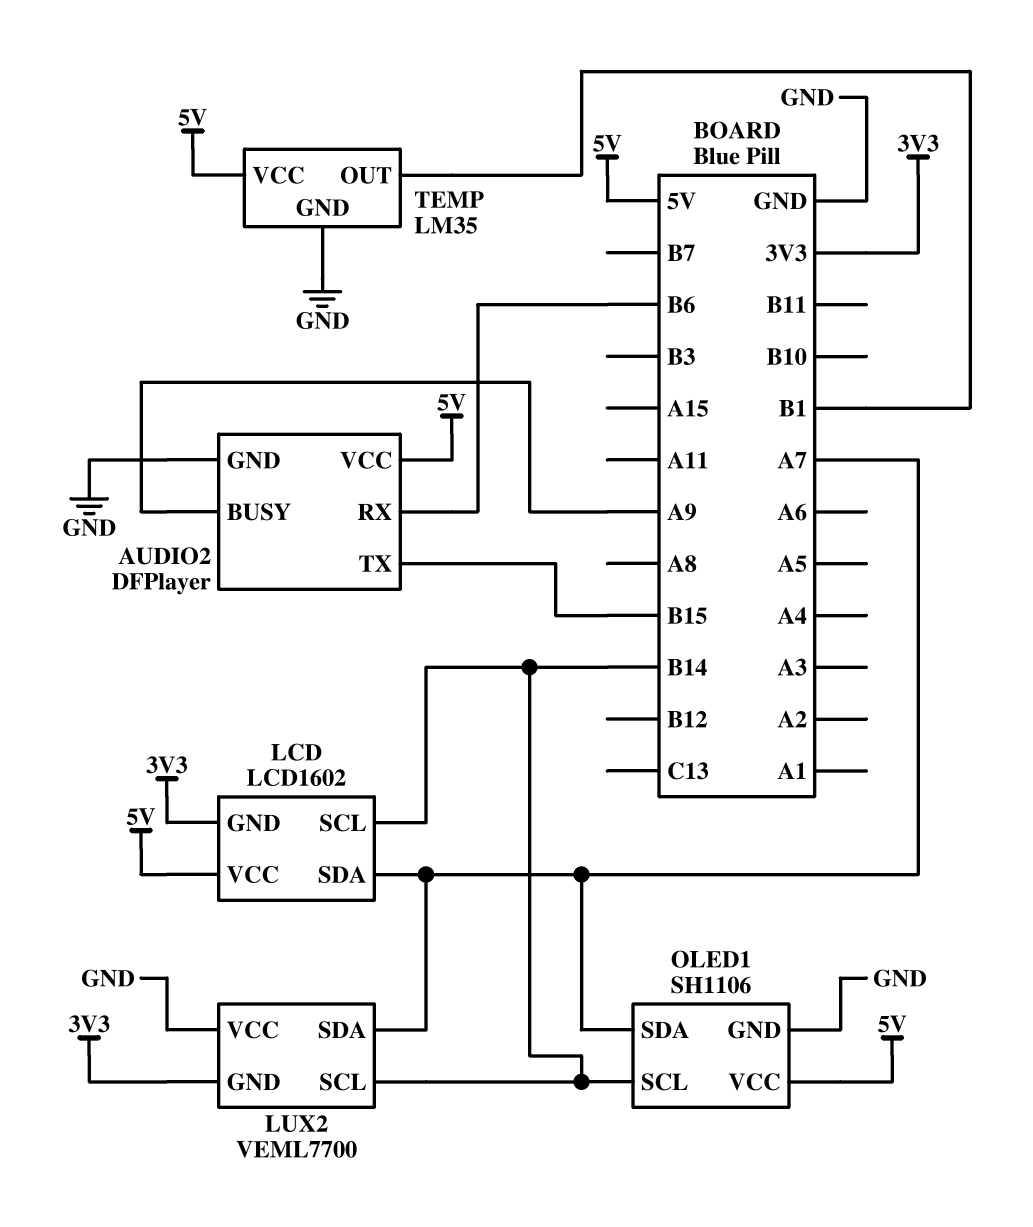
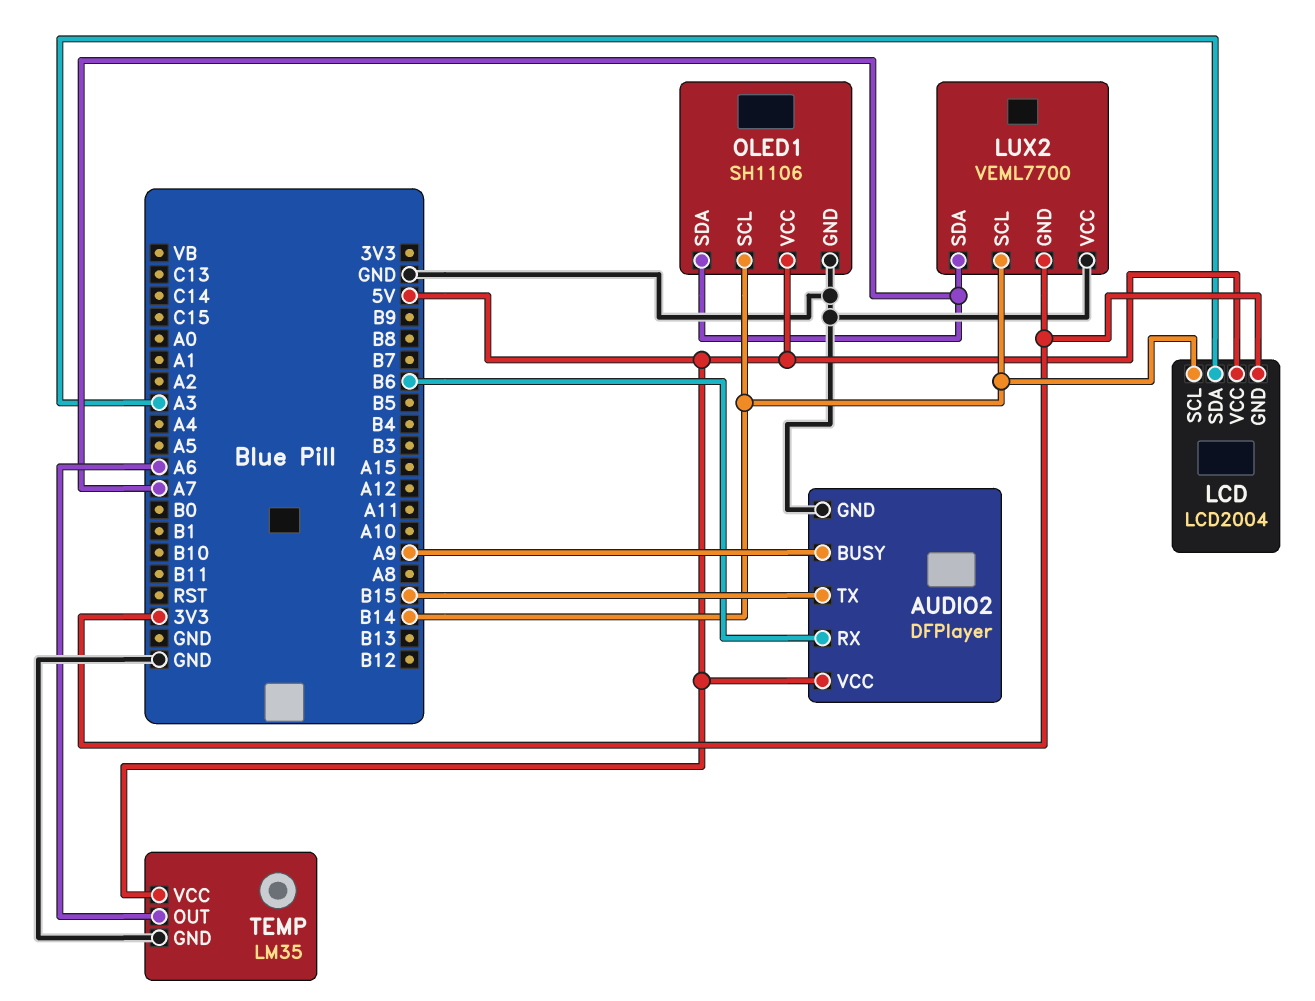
LCD: LCD1602 -> LCD2004
LCD pin SDA: A7 -> A3
TEMP pin OUT: B1 -> A6

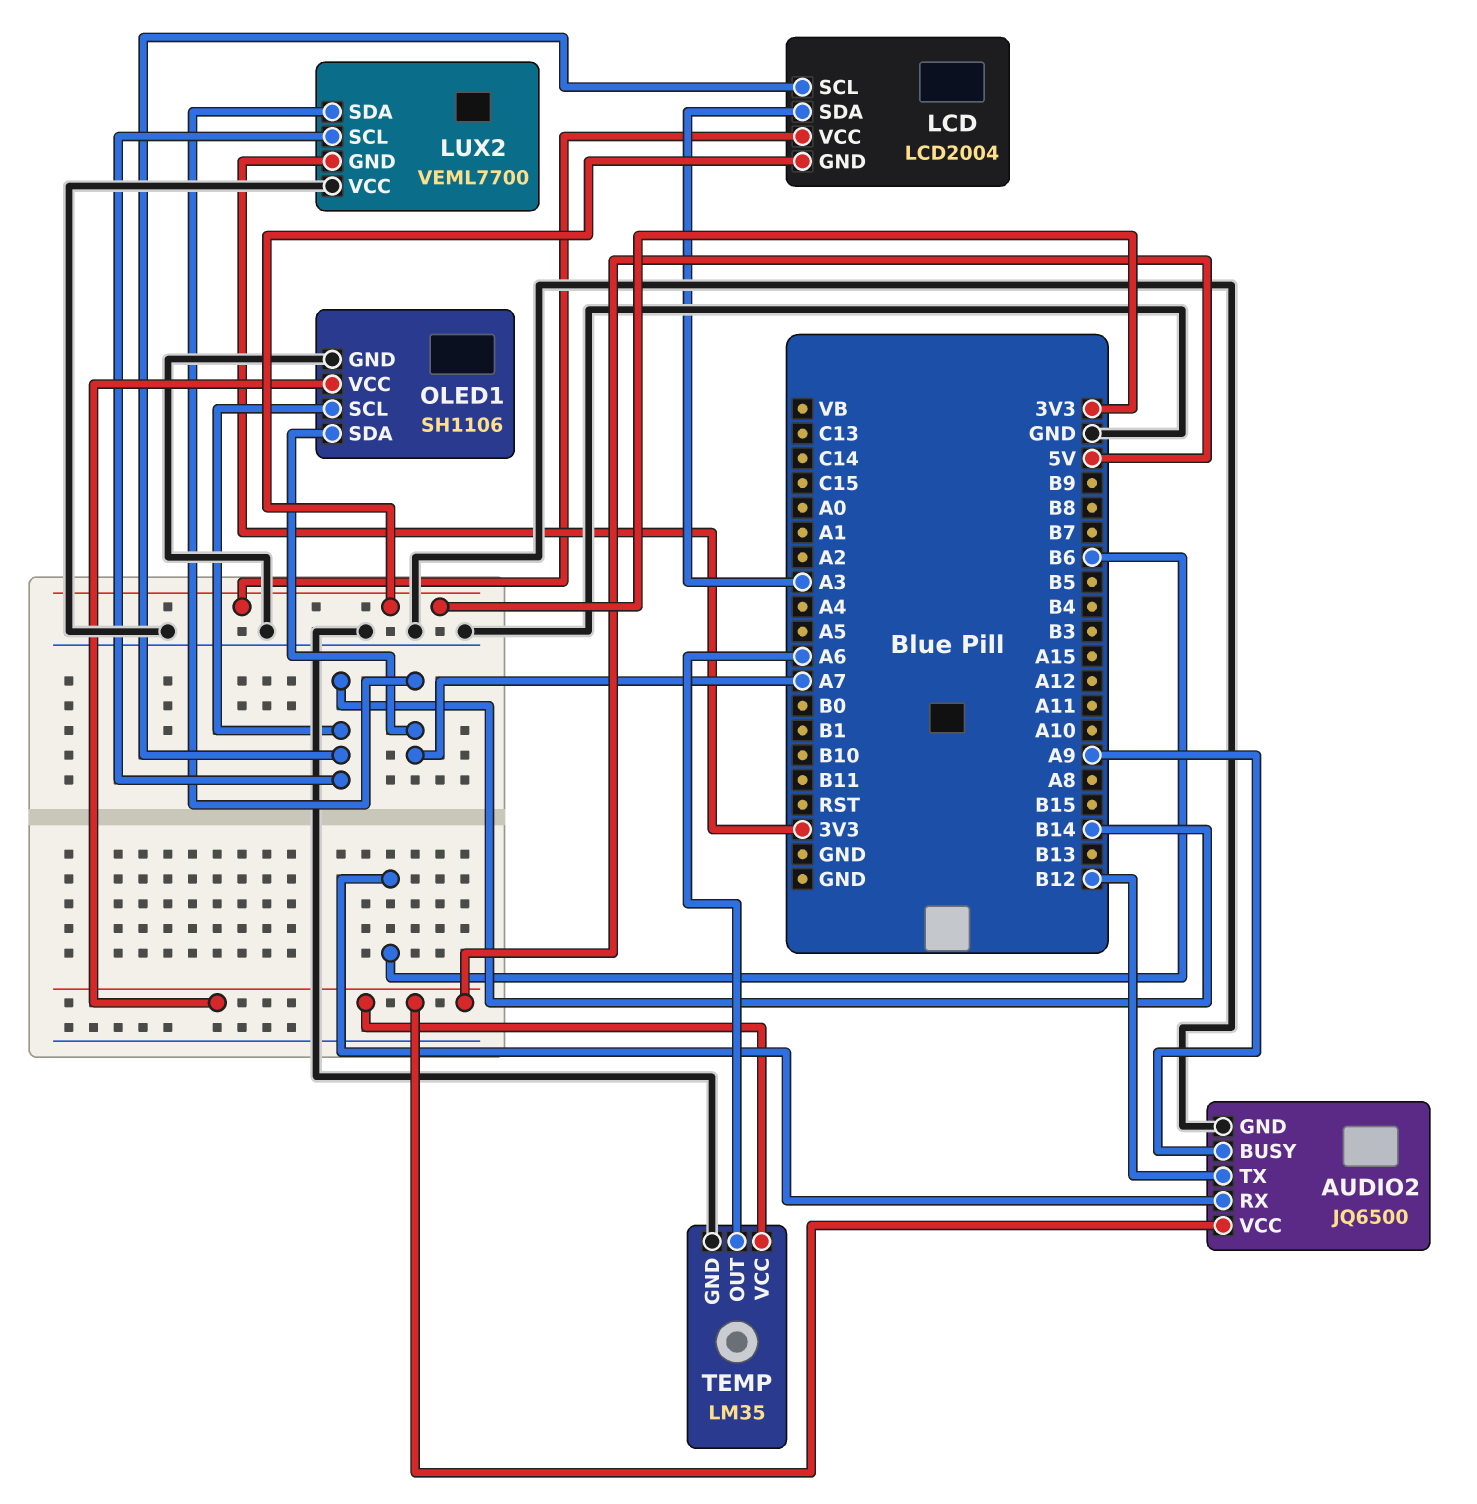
AUDIO2: DFPlayer -> JQ6500
AUDIO2 pin TX: B15 -> B12
LCD pin VCC: 5V -> 3V3

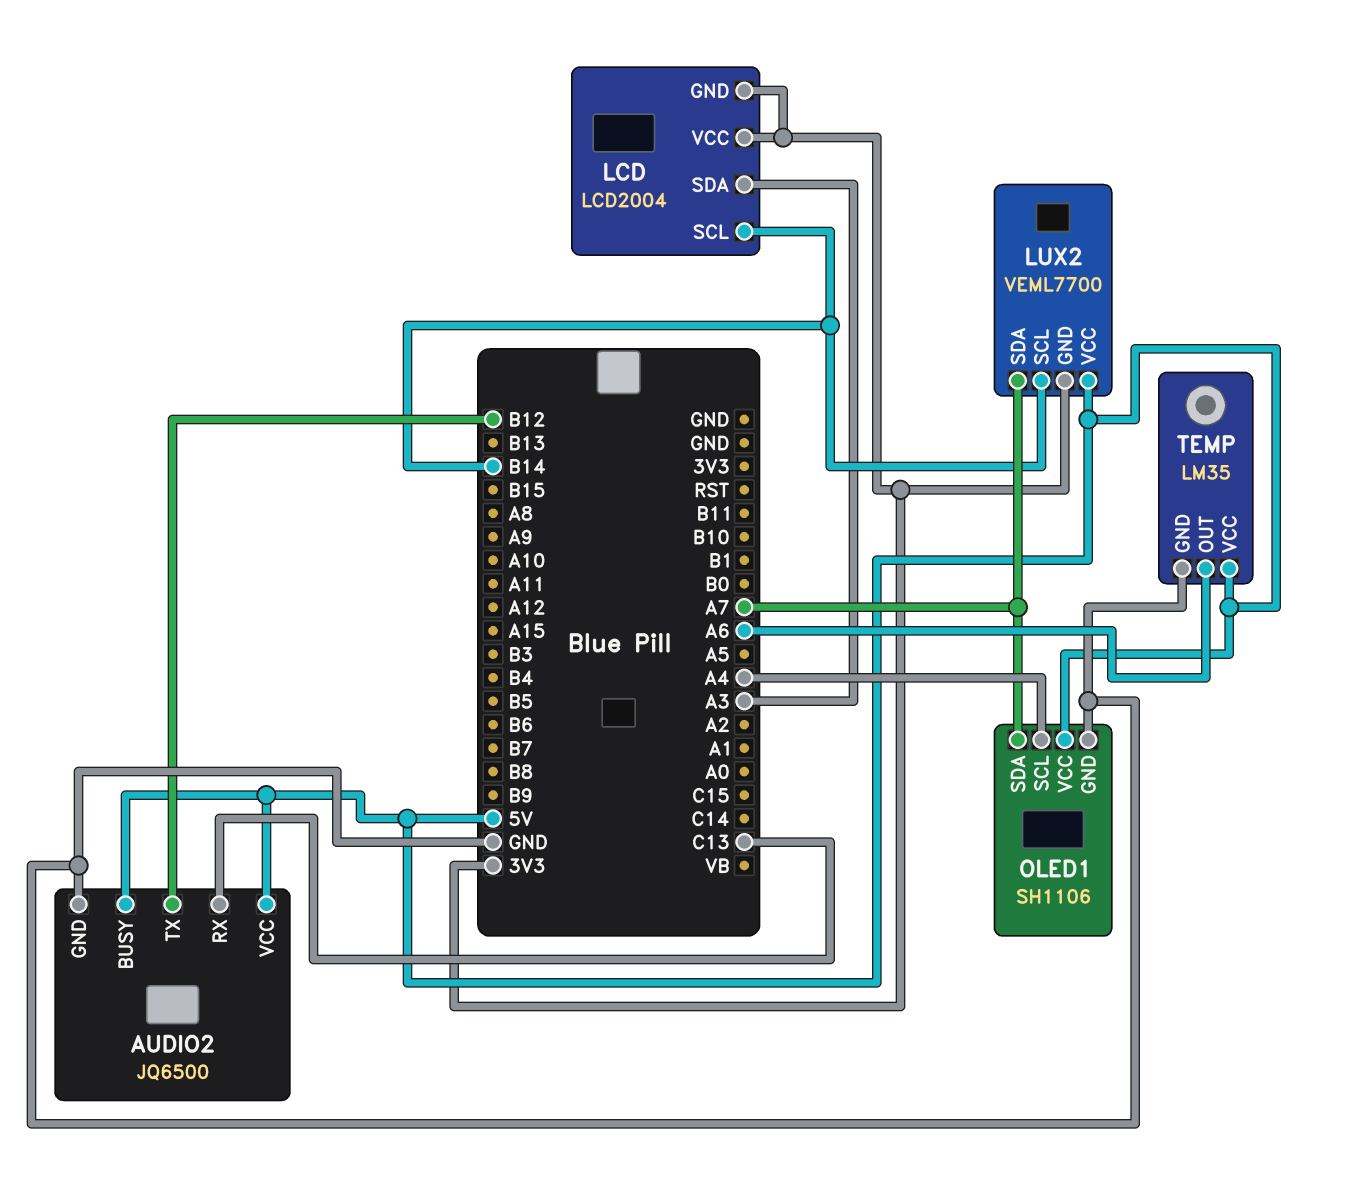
AUDIO2 pin BUSY: A9 -> 5V
AUDIO2 pin RX: B6 -> C13
LUX2 pin VCC: GND -> 5V
OLED1 pin SCL: B14 -> A4

